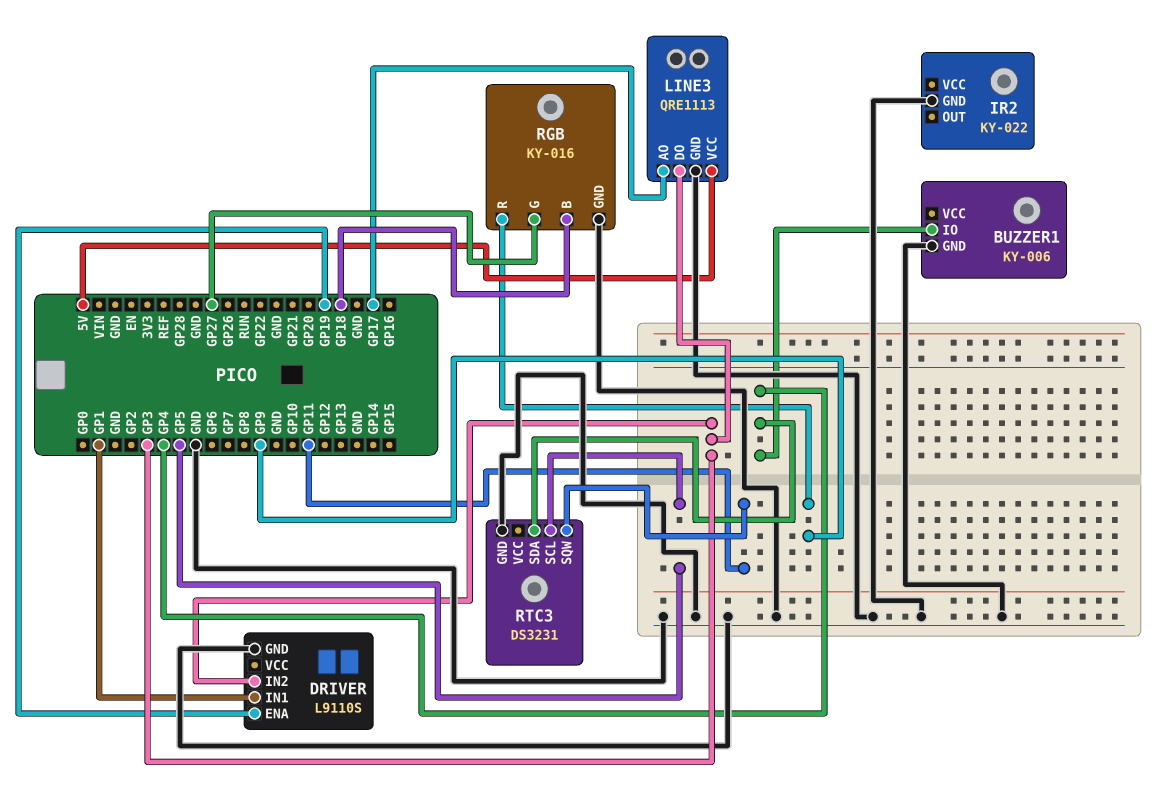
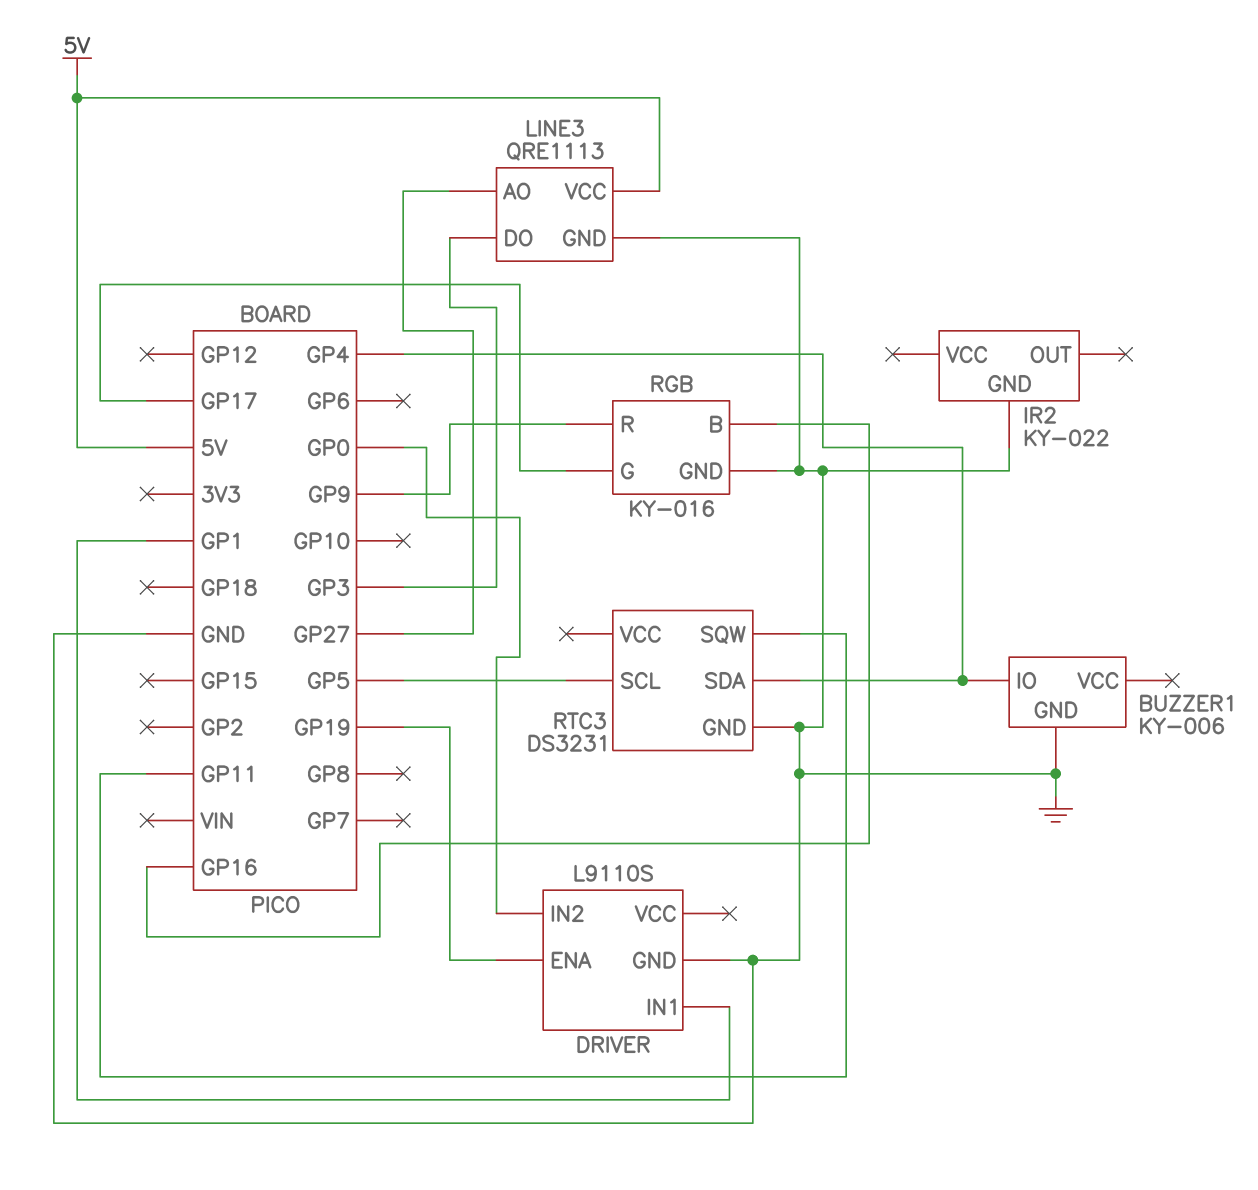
DRIVER pin IN2: GP3 -> GP0
LINE3 pin AO: GP17 -> GP27
RGB pin B: GP18 -> GP16
RGB pin G: GP27 -> GP17

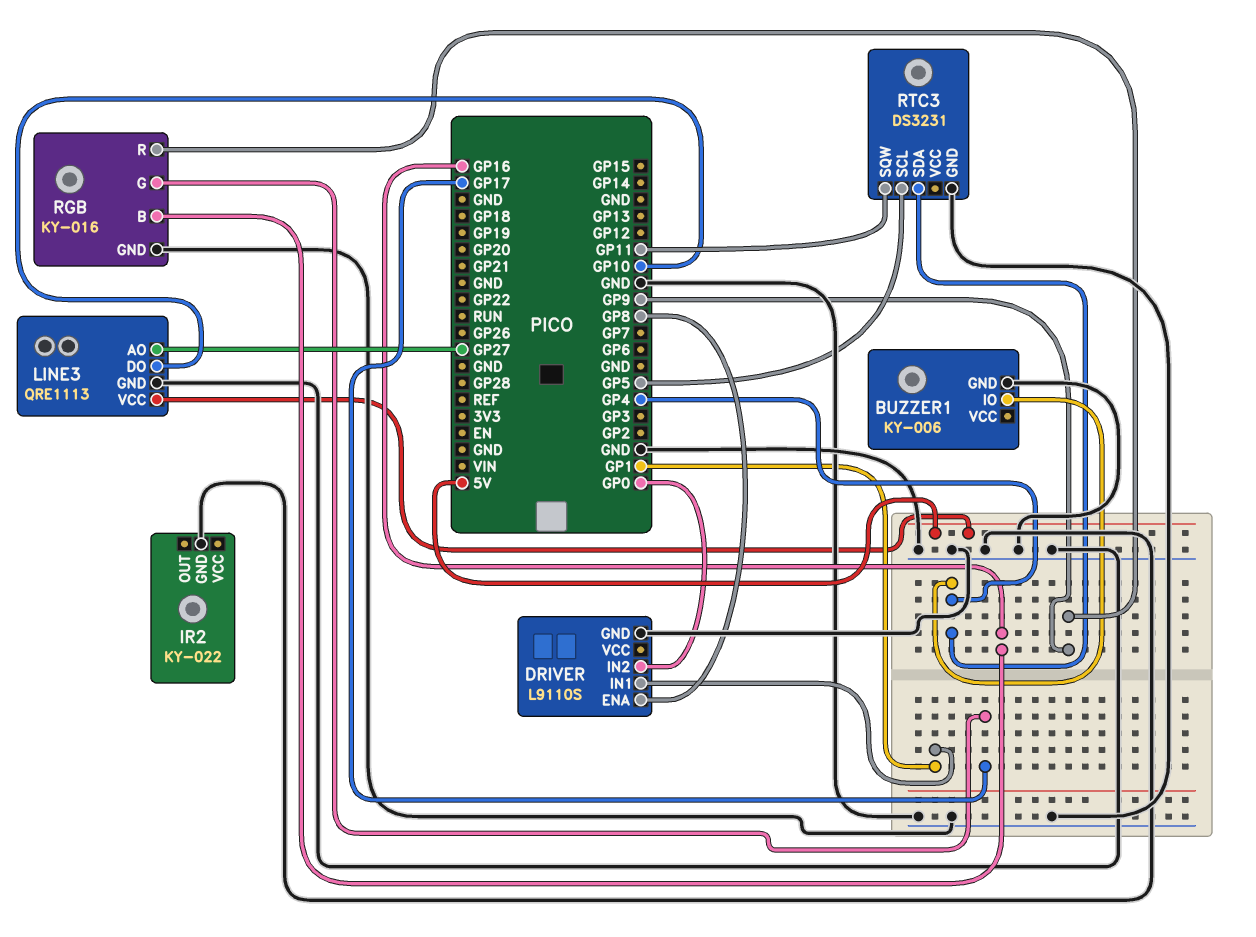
DRIVER pin ENA: GP19 -> GP8
LINE3 pin DO: GP3 -> GP10

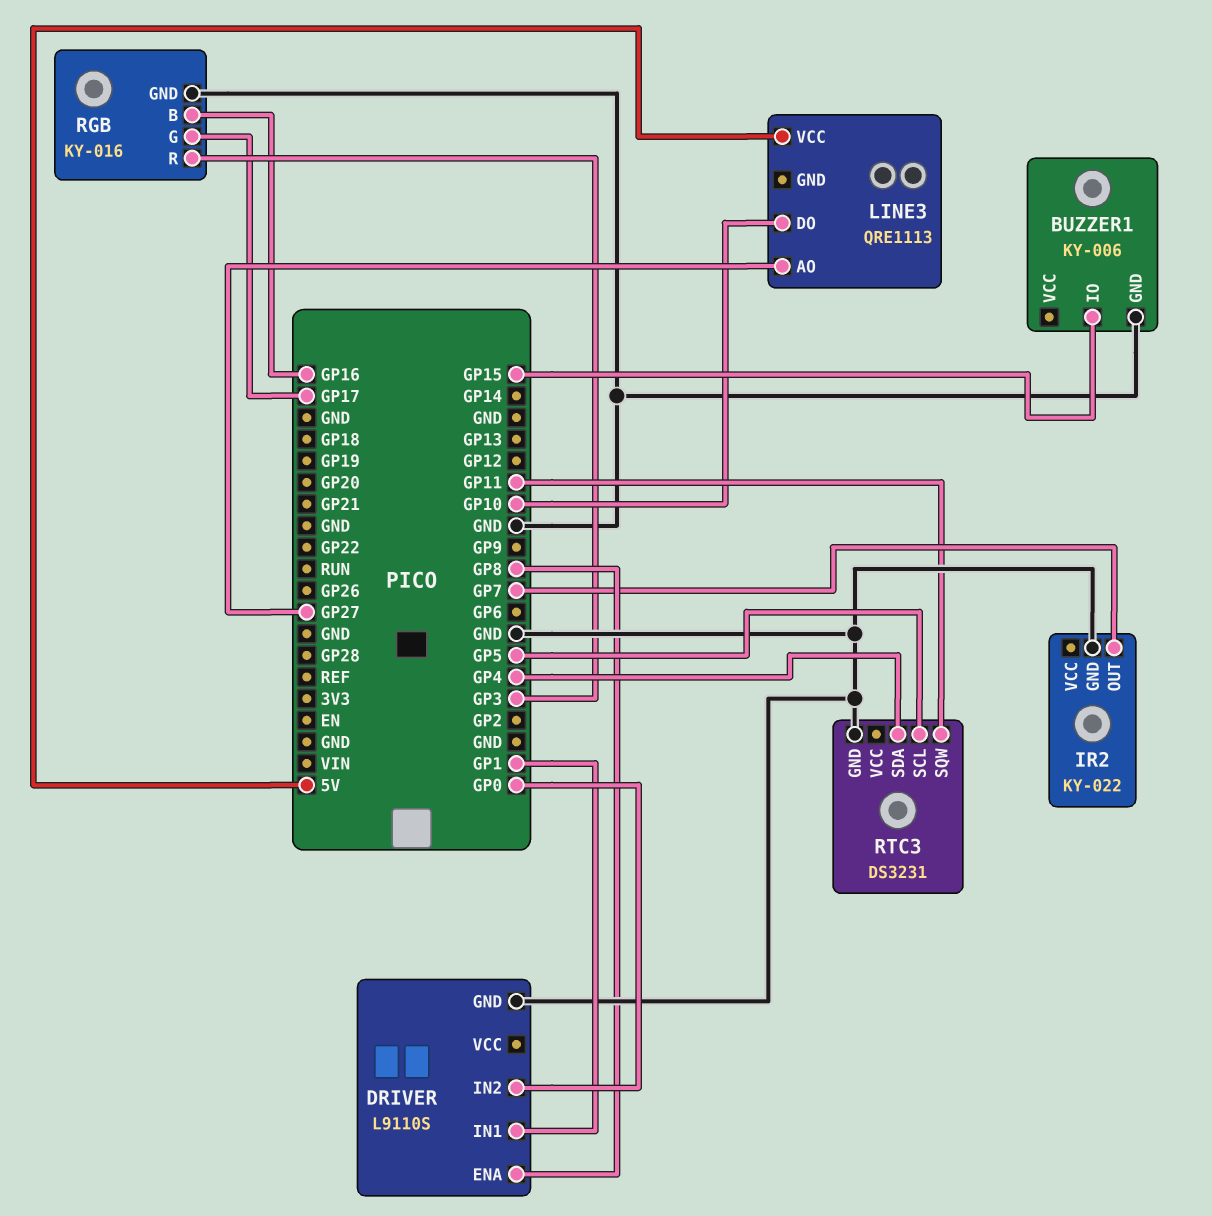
BUZZER1 pin IO: GP4 -> GP15
IR2 pin OUT: none -> GP7
LINE3 pin GND: GND -> none
RGB pin R: GP9 -> GP3

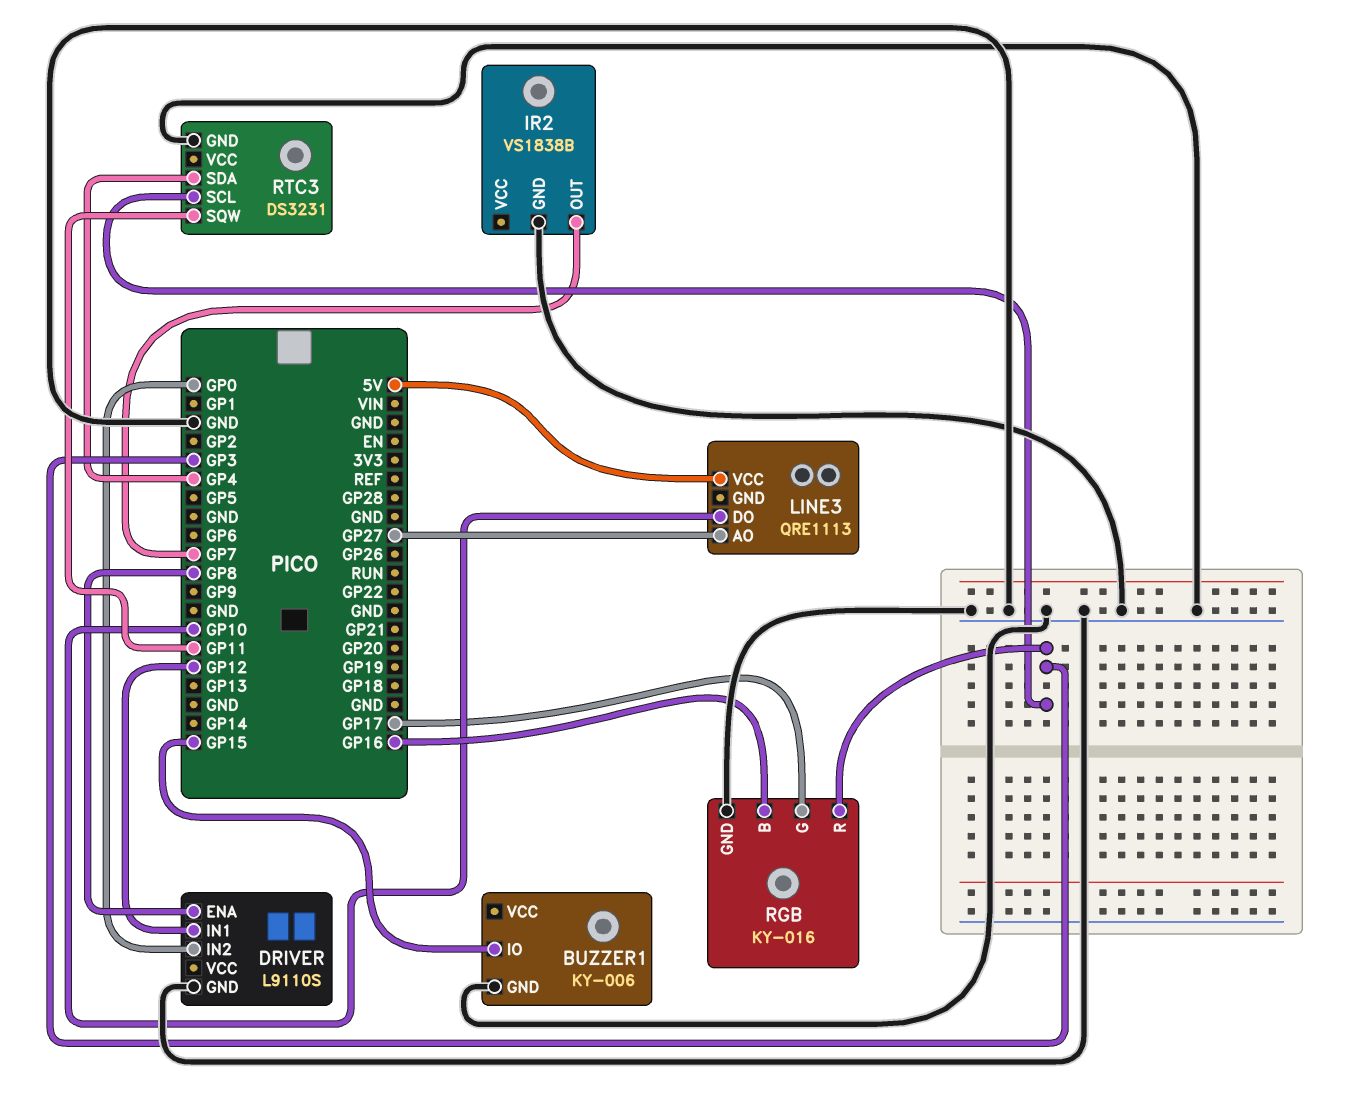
DRIVER pin IN1: GP1 -> GP12
IR2: KY-022 -> VS1838B
RTC3 pin SCL: GP5 -> GP3

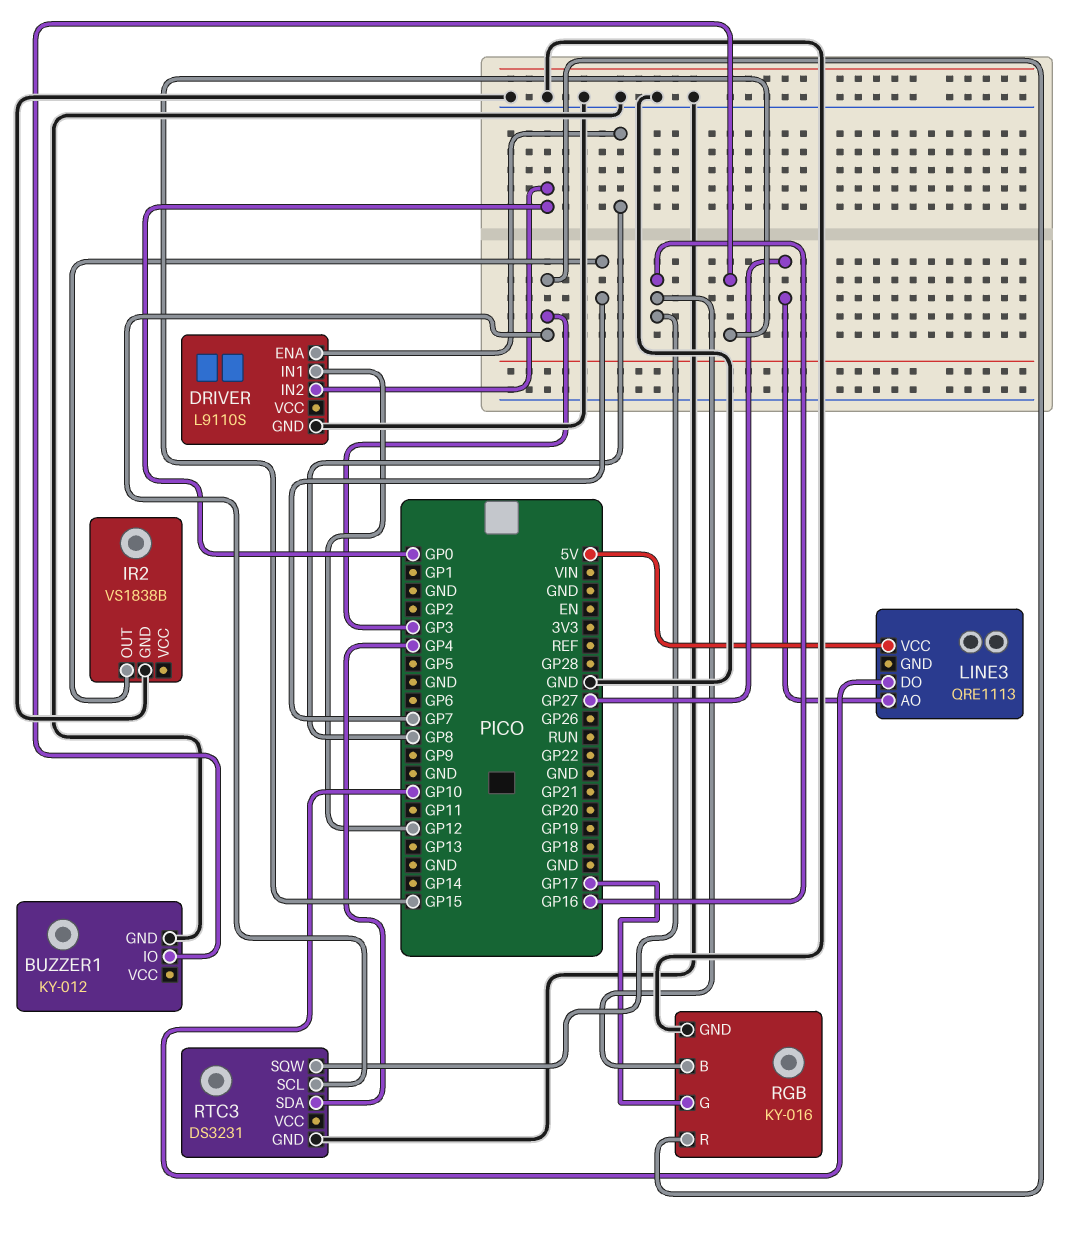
BUZZER1: KY-006 -> KY-012
RTC3 pin SQW: GP11 -> GP16

